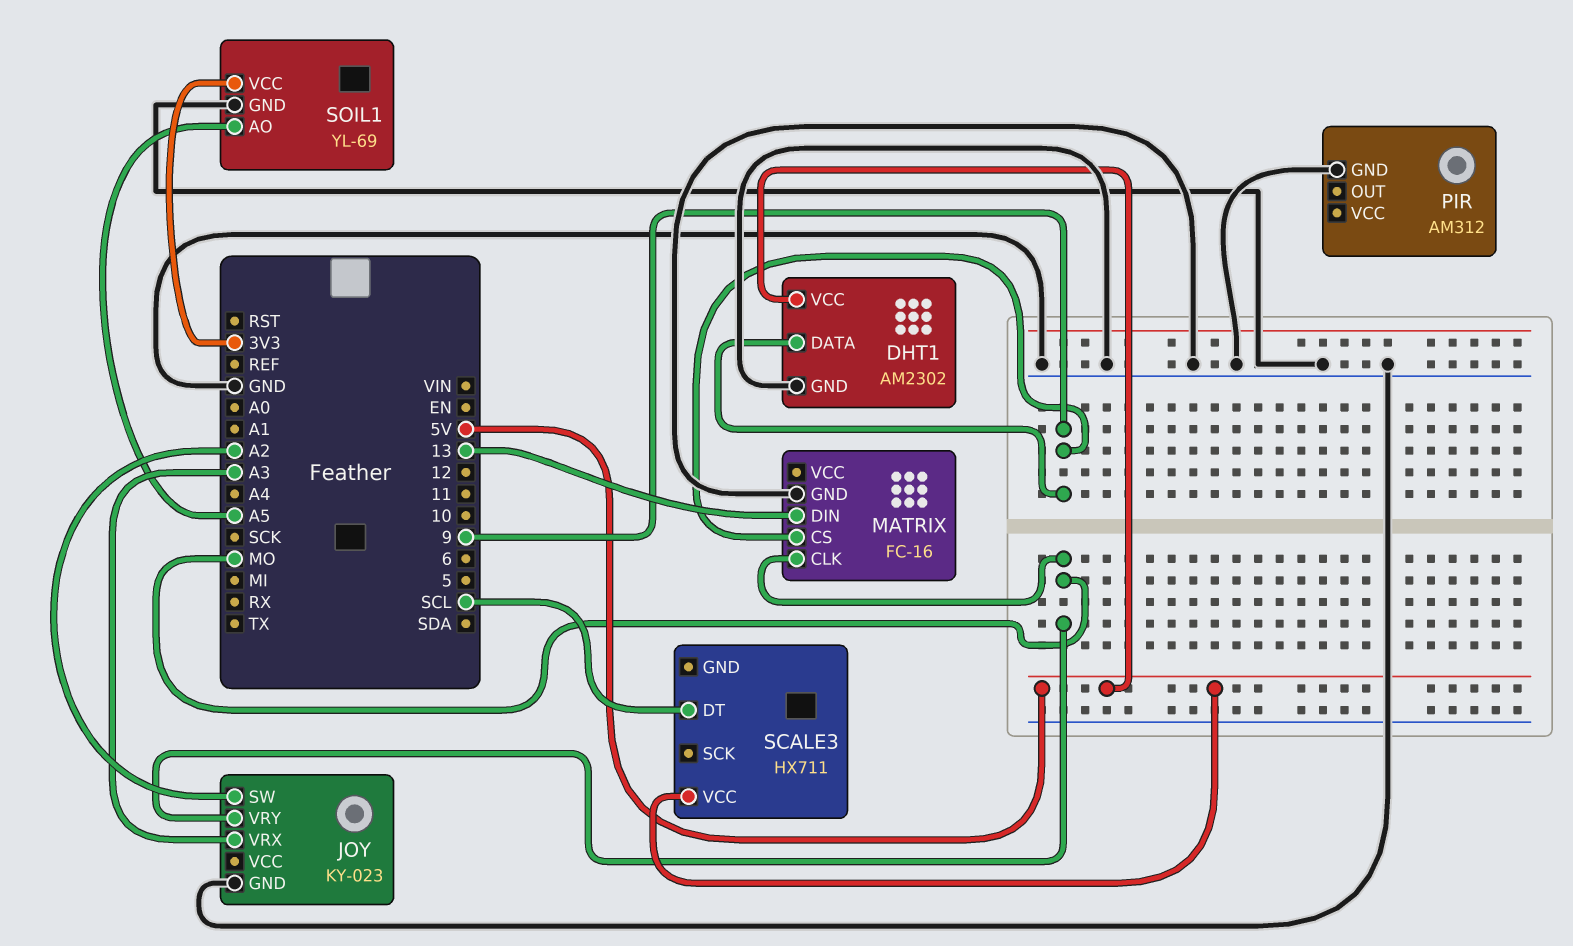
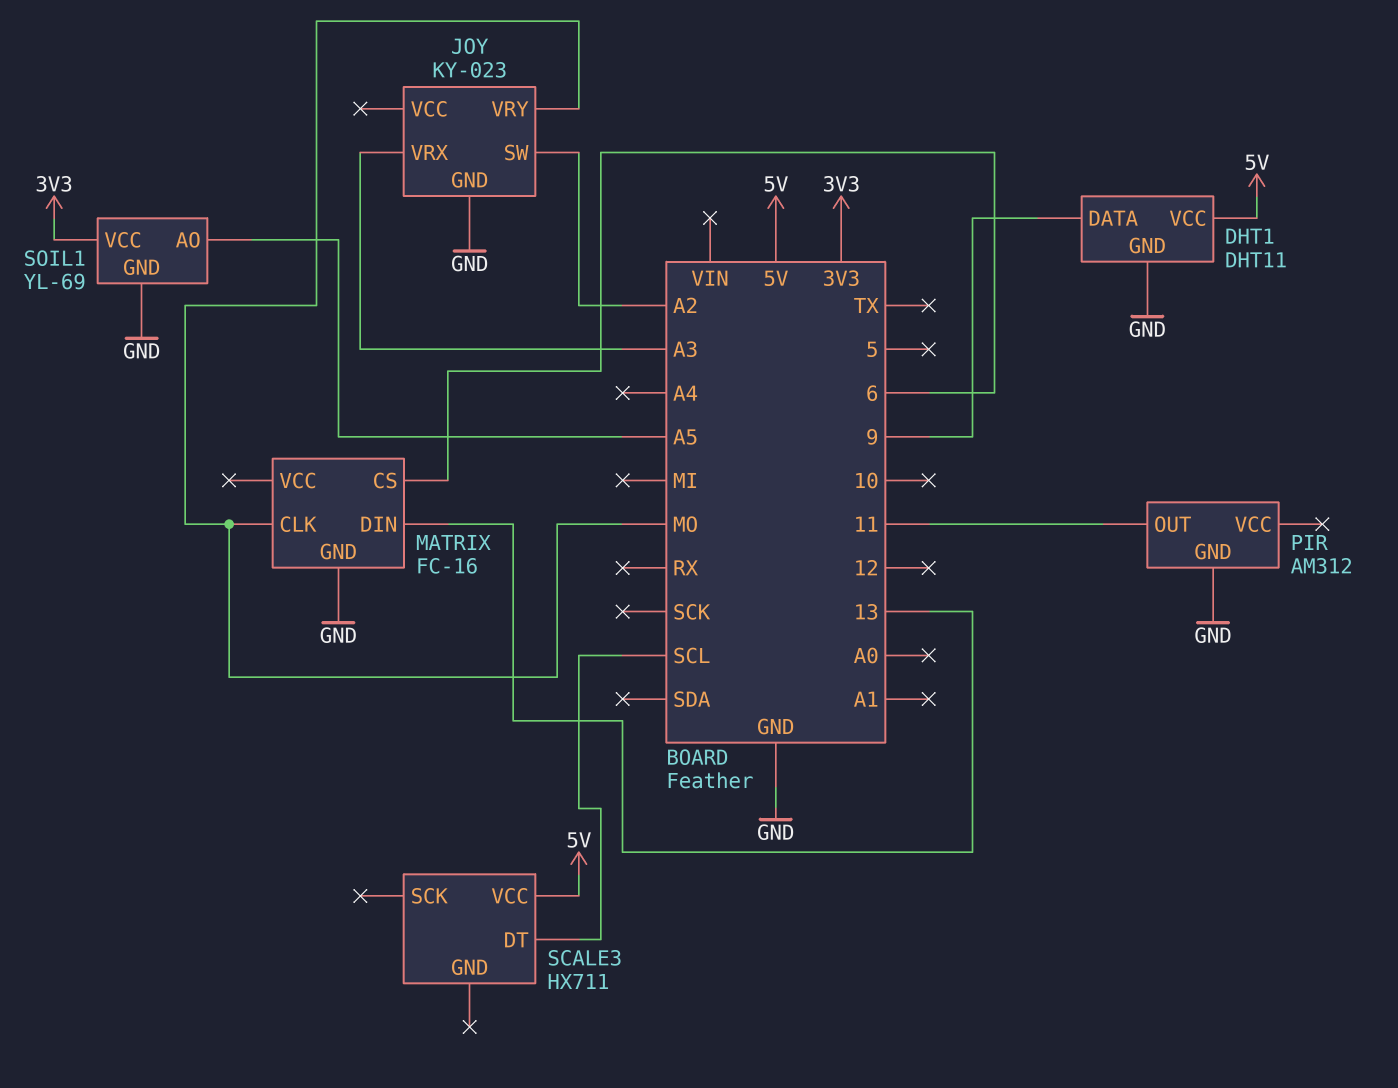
DHT1: AM2302 -> DHT11
MATRIX pin CS: 9 -> 6
PIR pin OUT: none -> 11

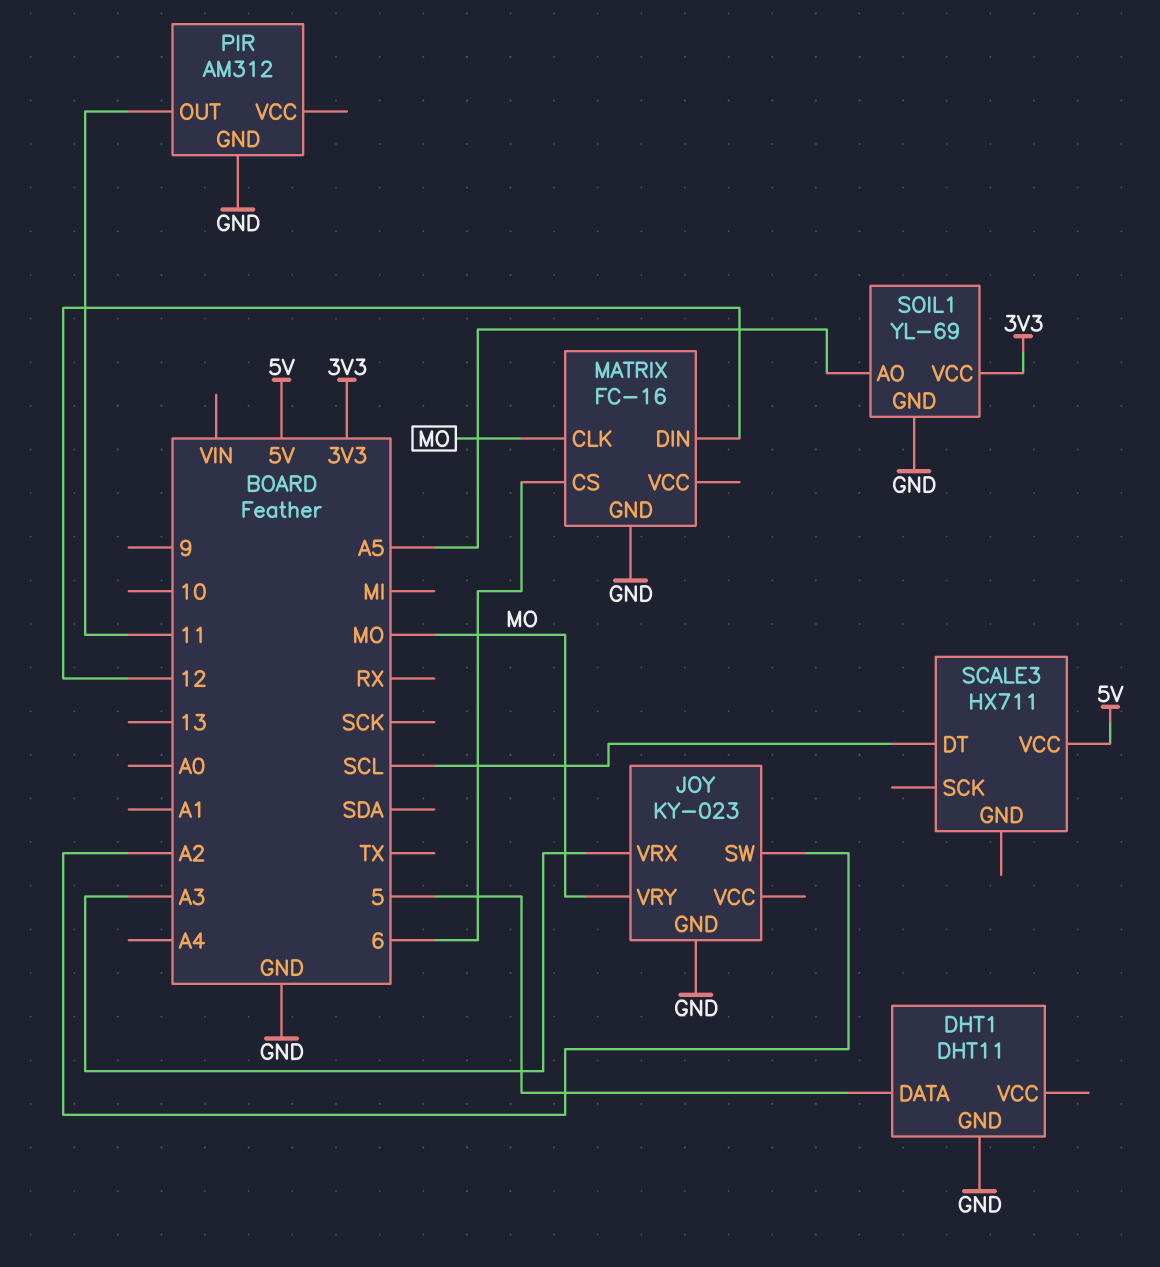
DHT1 pin DATA: 9 -> 5
DHT1 pin VCC: 5V -> none
MATRIX pin DIN: 13 -> 12

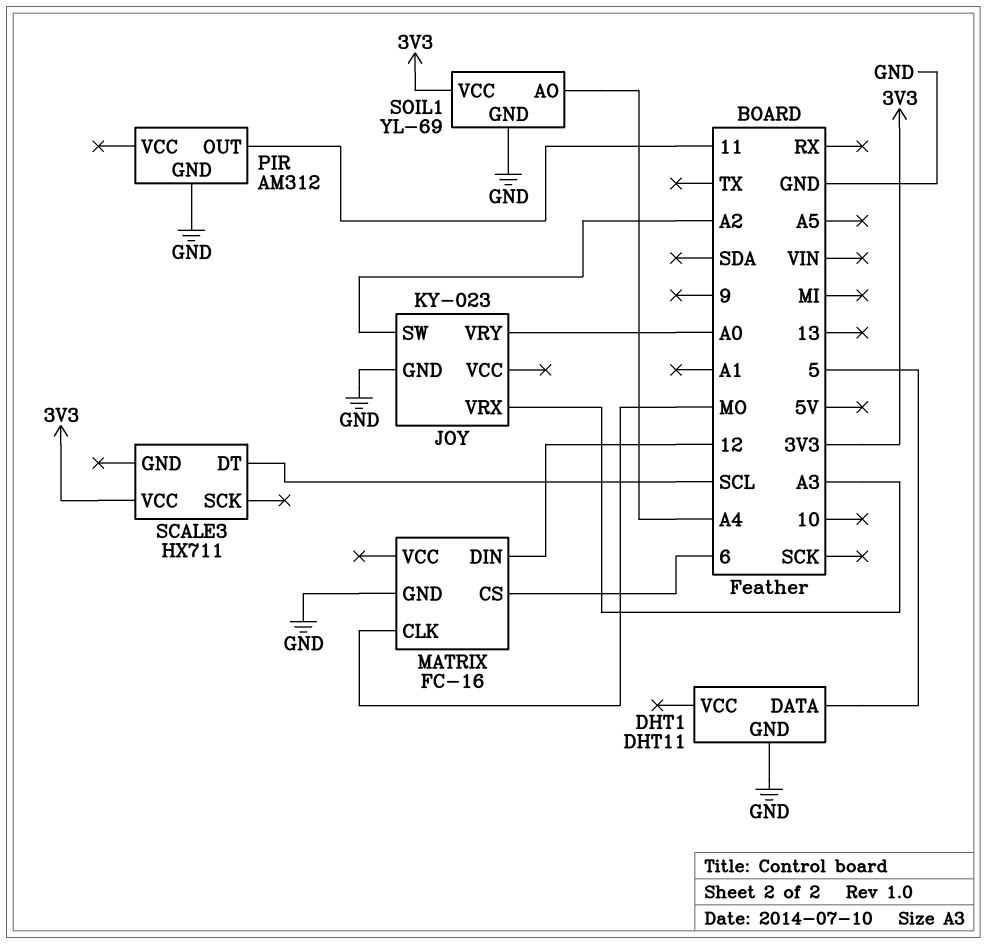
JOY pin VRY: MO -> A0
SCALE3 pin VCC: 5V -> 3V3
SOIL1 pin AO: A5 -> A4

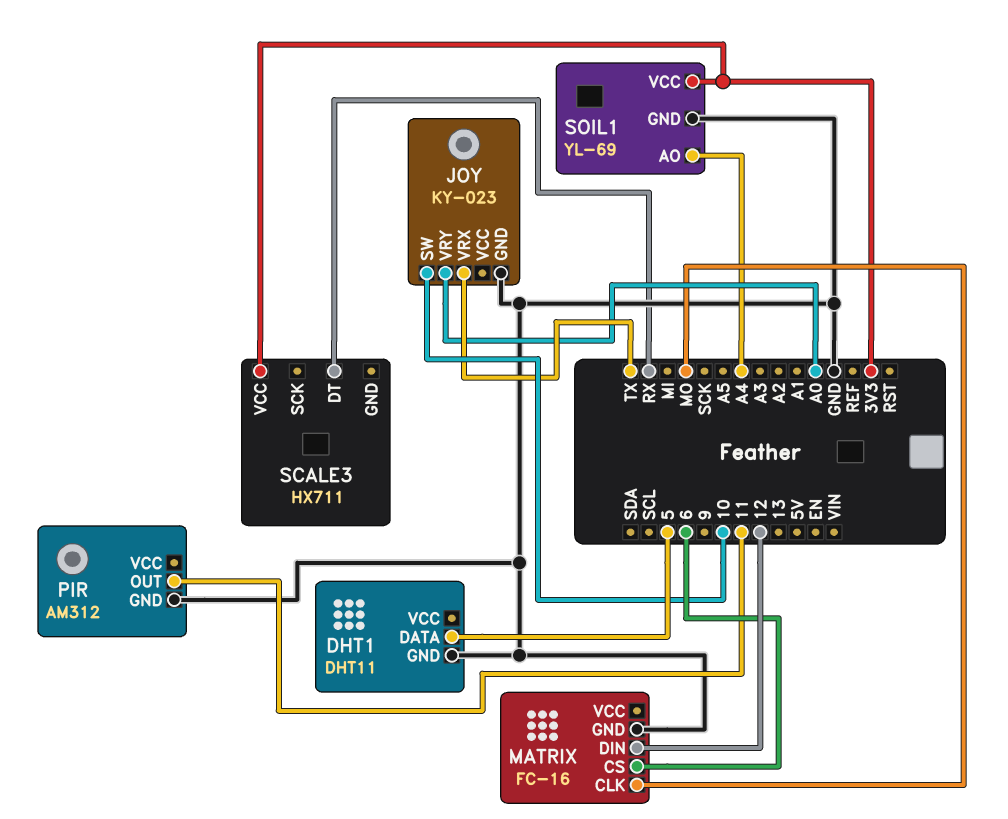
JOY pin SW: A2 -> 10
JOY pin VRX: A3 -> TX
SCALE3 pin DT: SCL -> RX

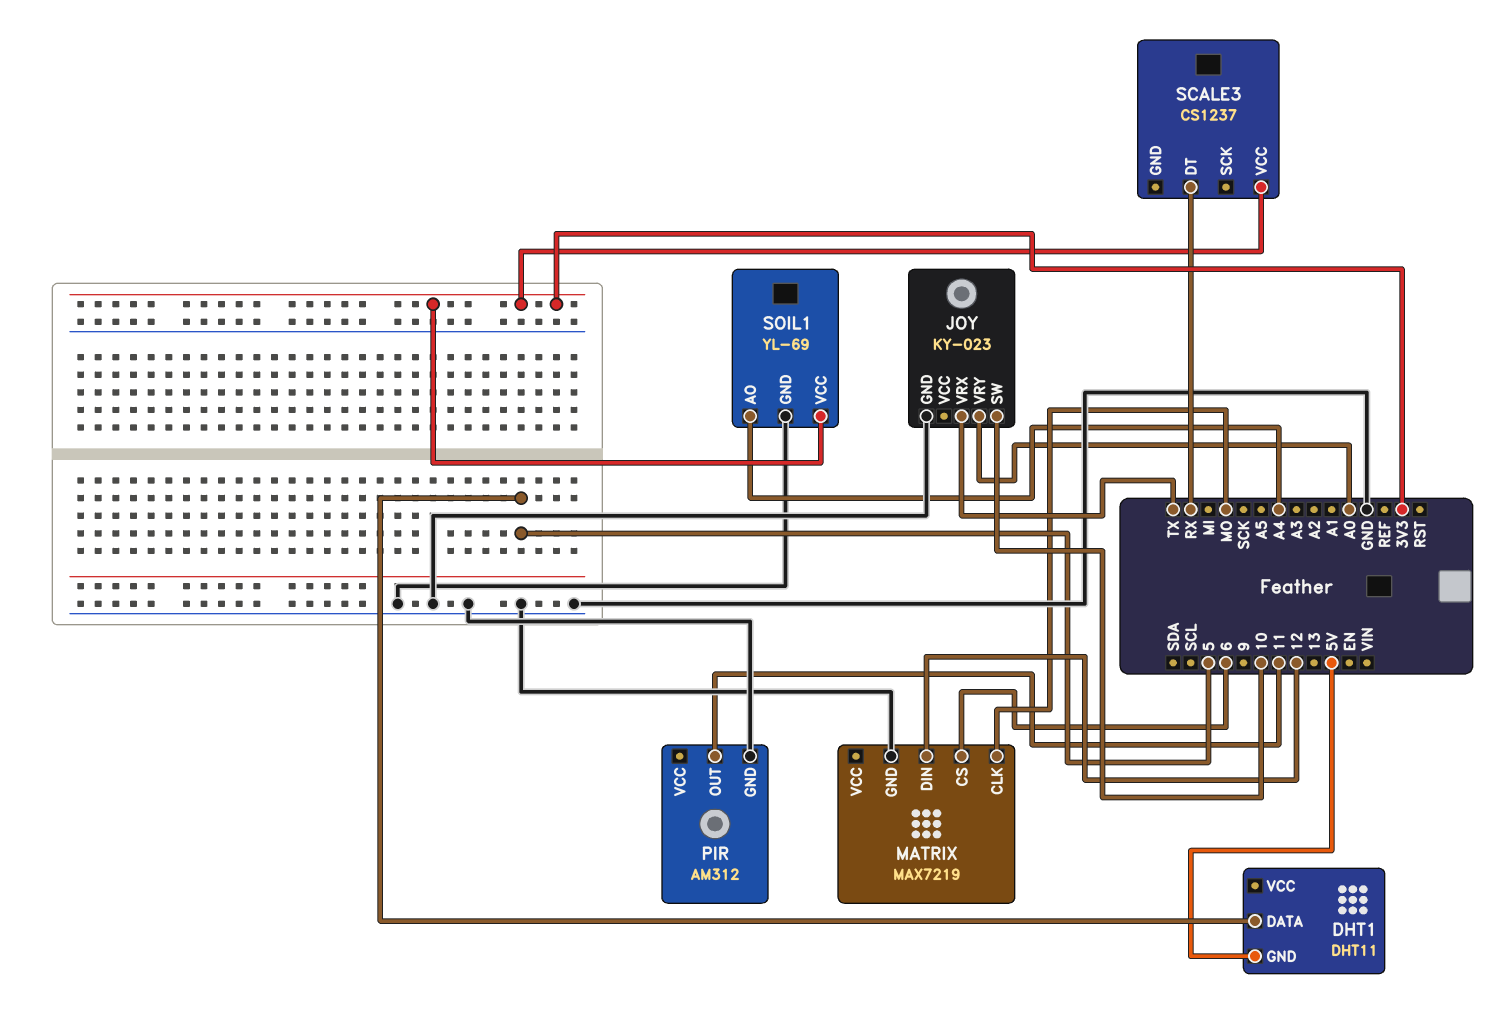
DHT1 pin GND: GND -> 5V
MATRIX: FC-16 -> MAX7219
SCALE3: HX711 -> CS1237

